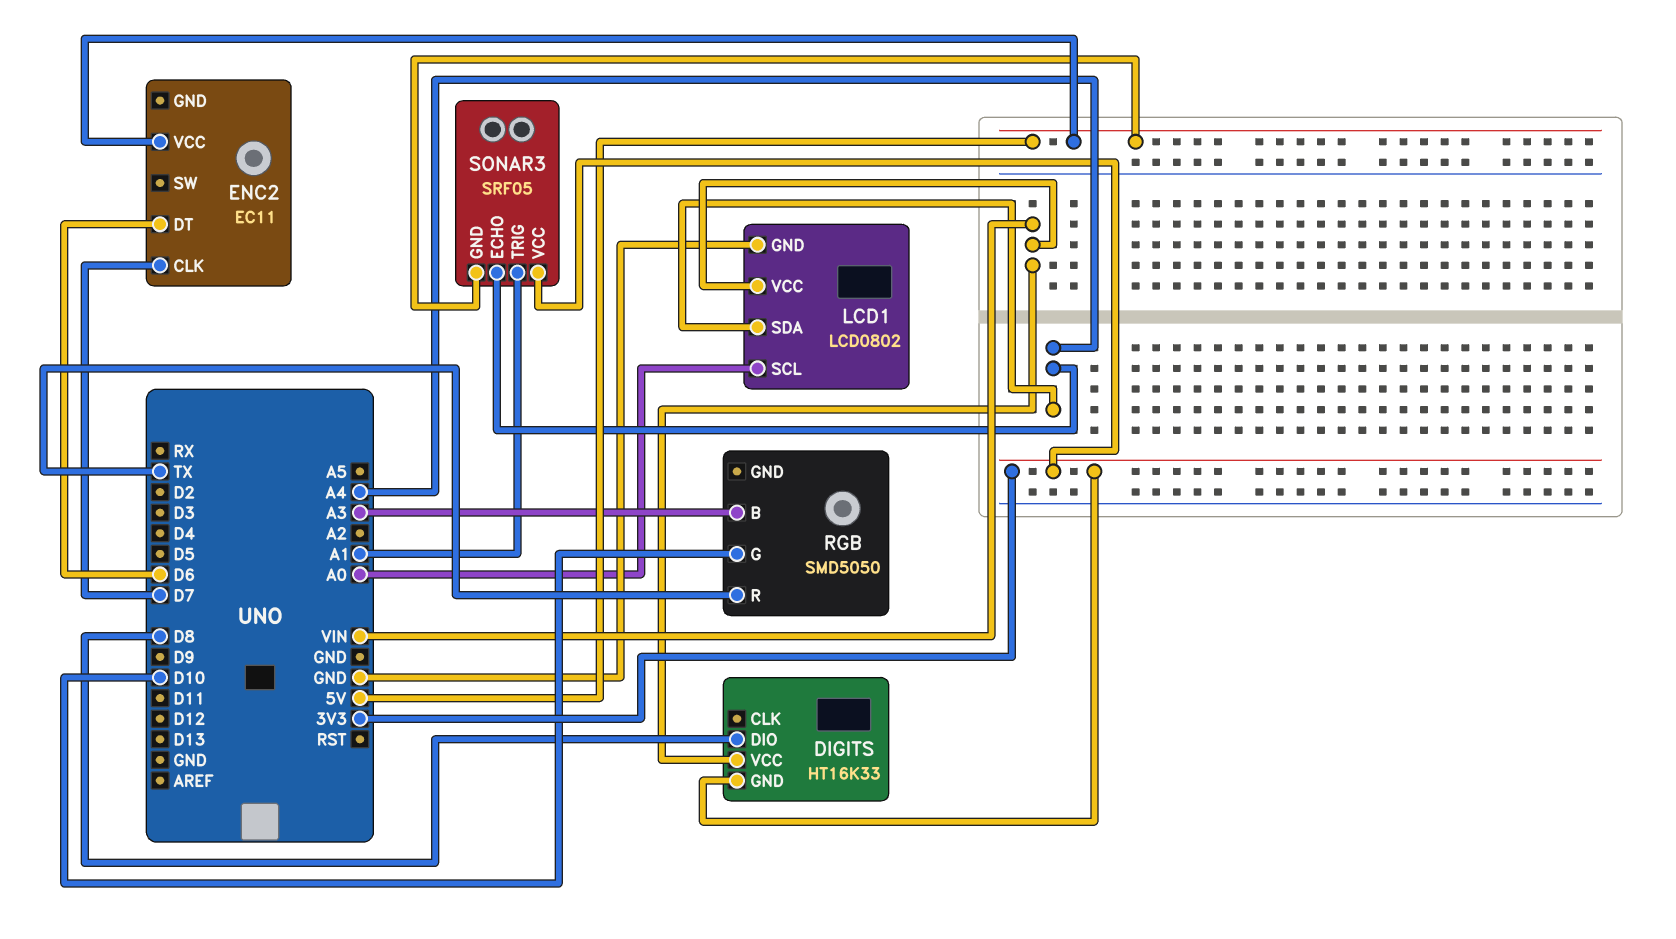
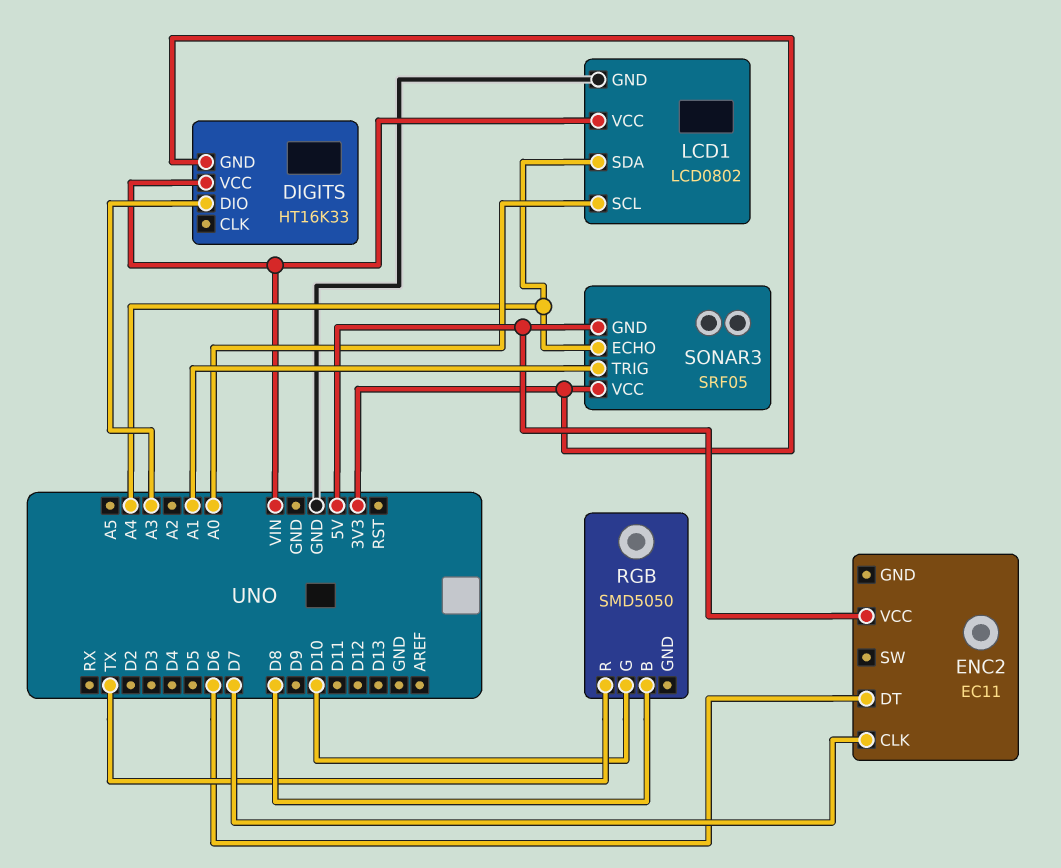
DIGITS pin DIO: D8 -> A3
RGB pin B: A3 -> D8

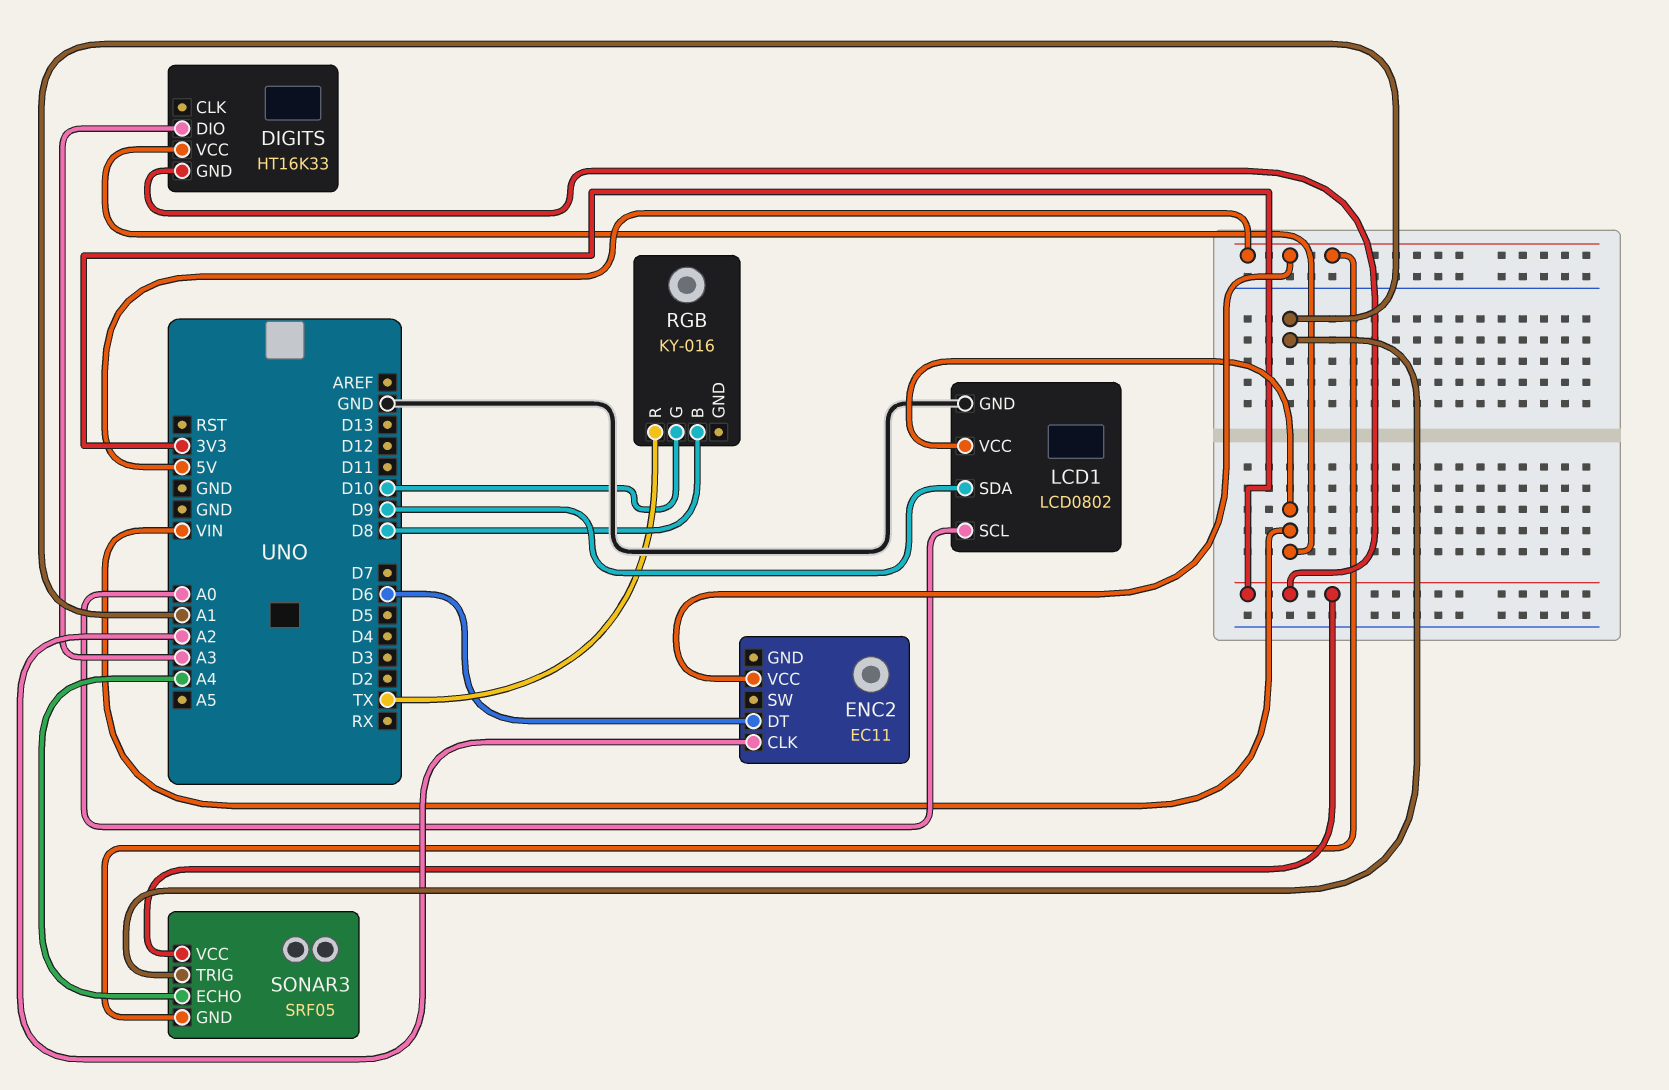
ENC2 pin CLK: D7 -> A2
LCD1 pin SDA: A4 -> D9
RGB: SMD5050 -> KY-016

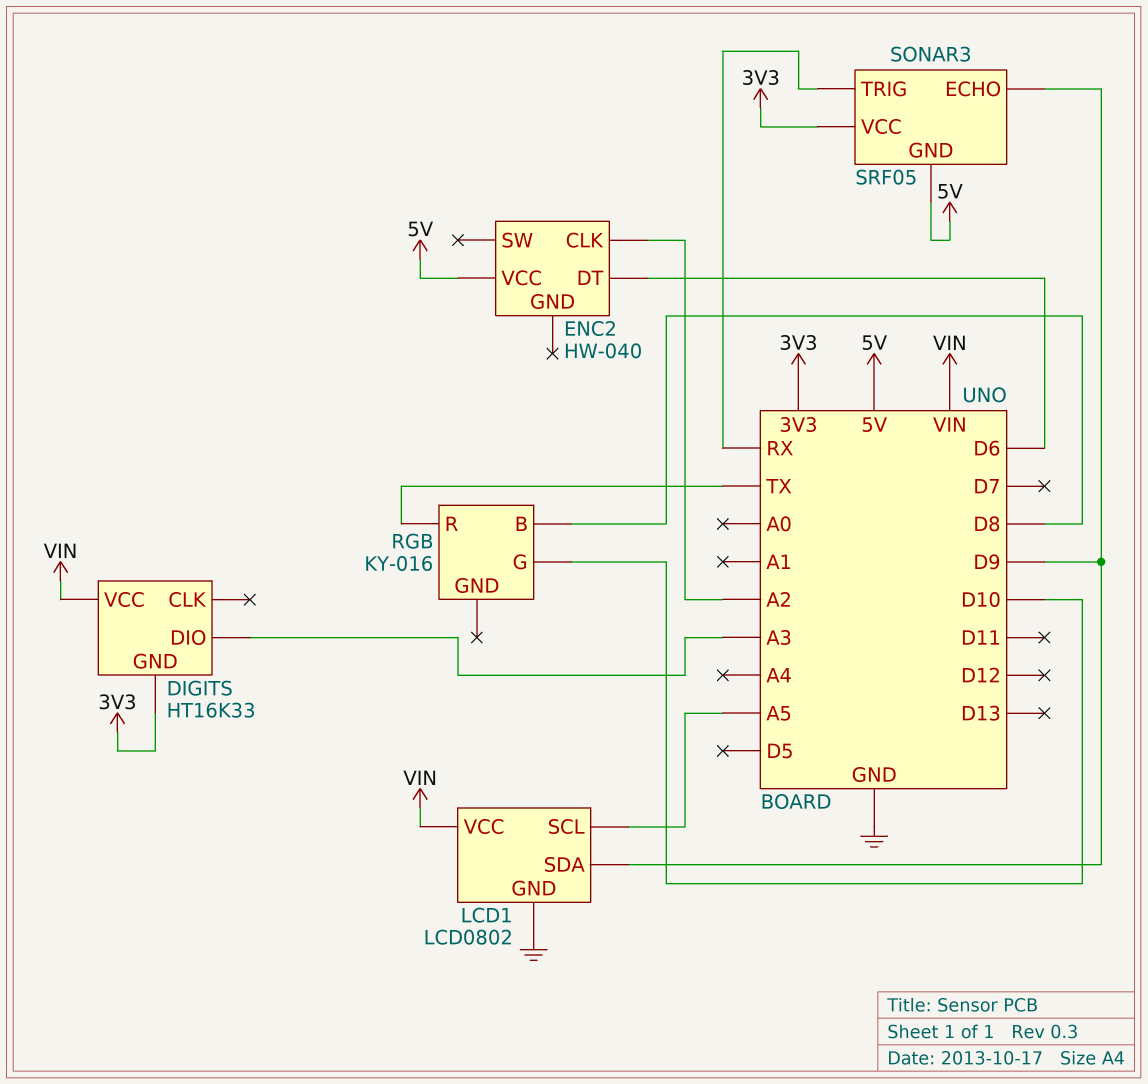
ENC2: EC11 -> HW-040
LCD1 pin SCL: A0 -> A5
SONAR3 pin ECHO: A4 -> D9
SONAR3 pin TRIG: A1 -> RX

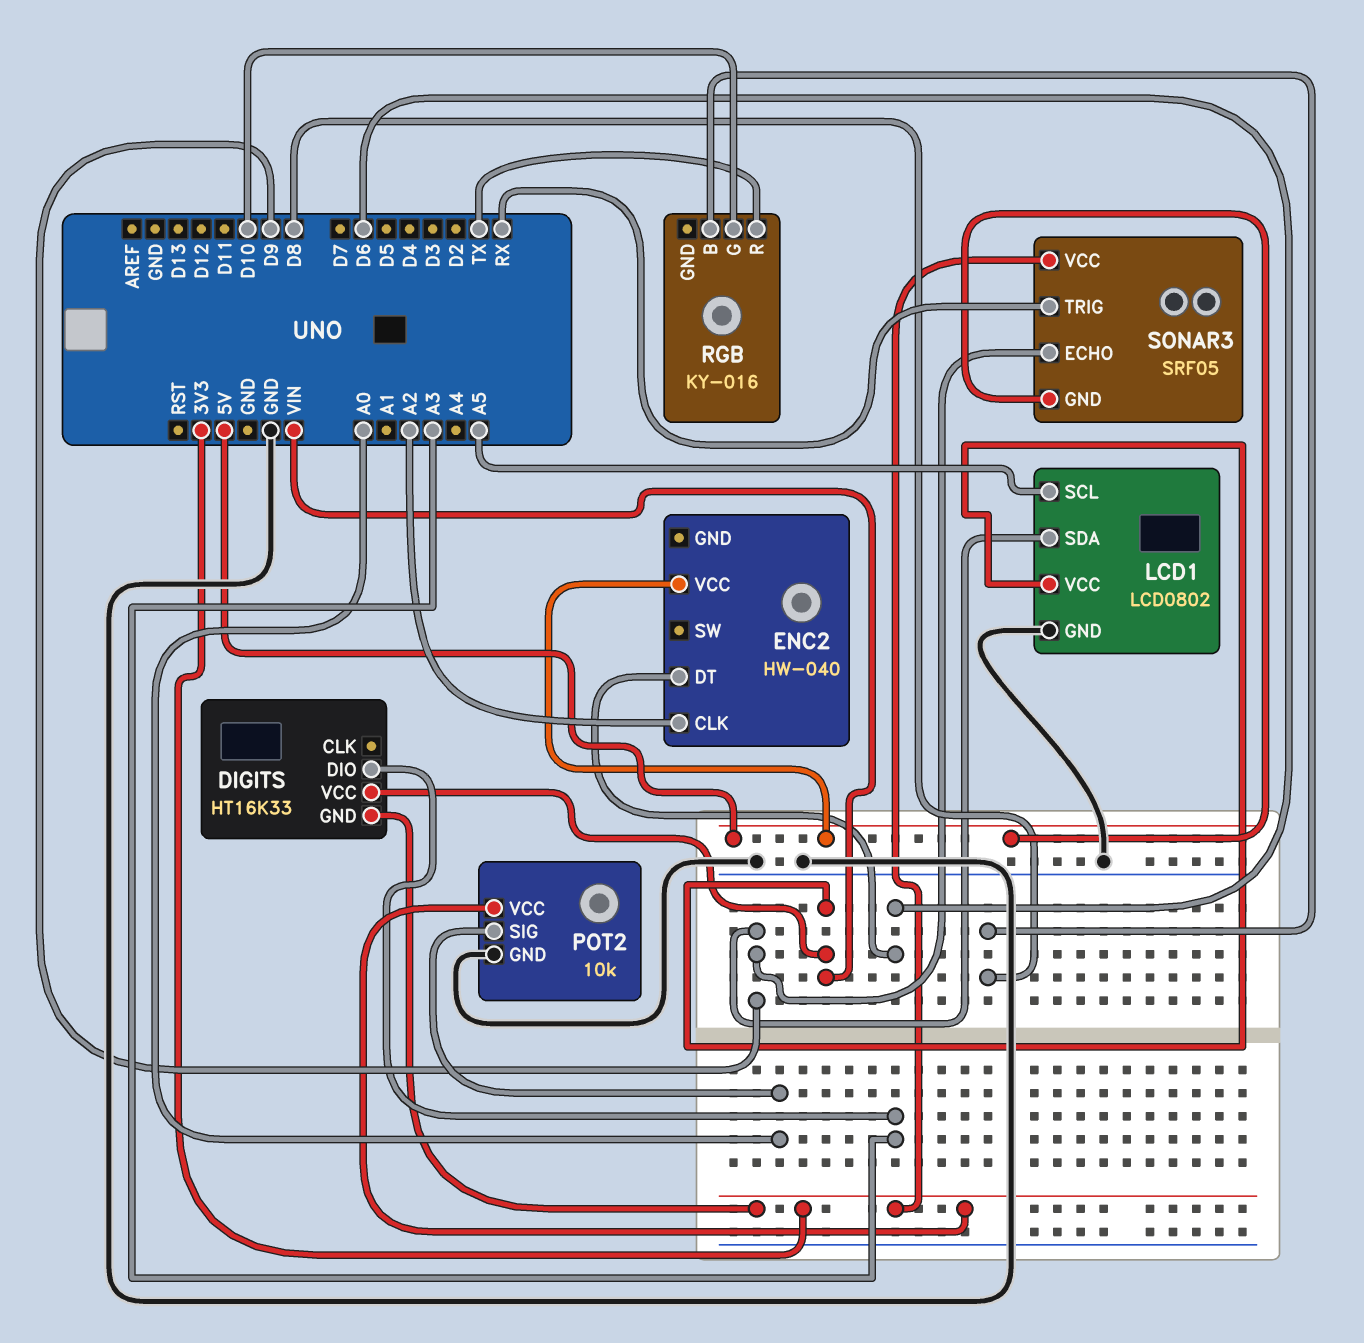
POT2: none -> 10k
POT2 pin GND: none -> GND
POT2 pin SIG: none -> A0
POT2 pin VCC: none -> 3V3

